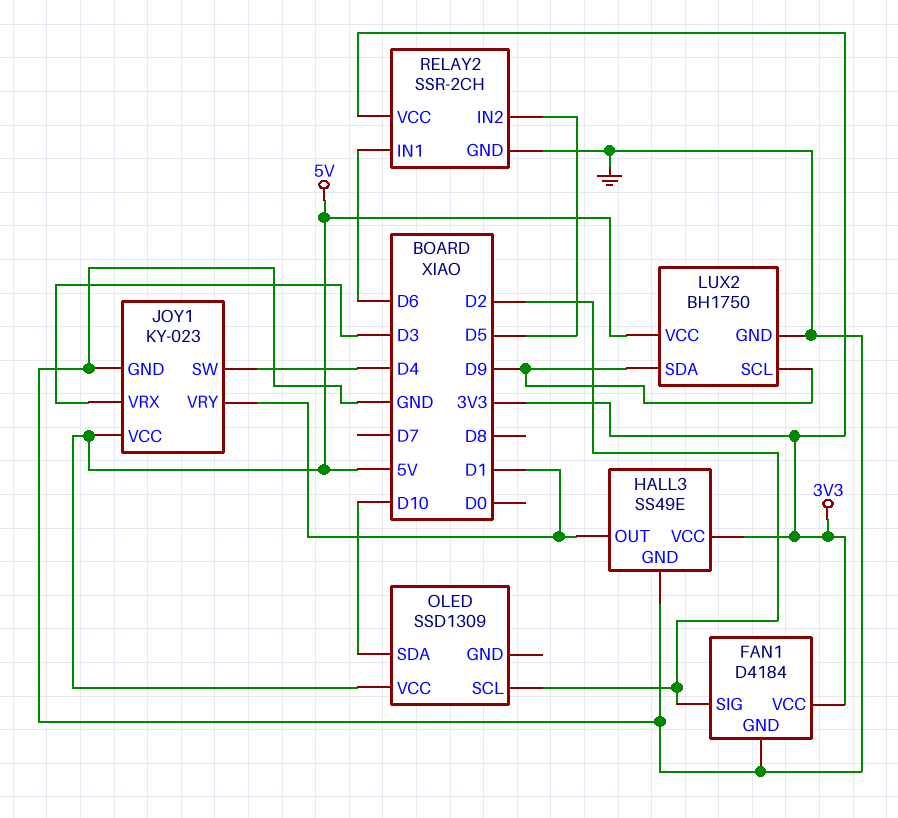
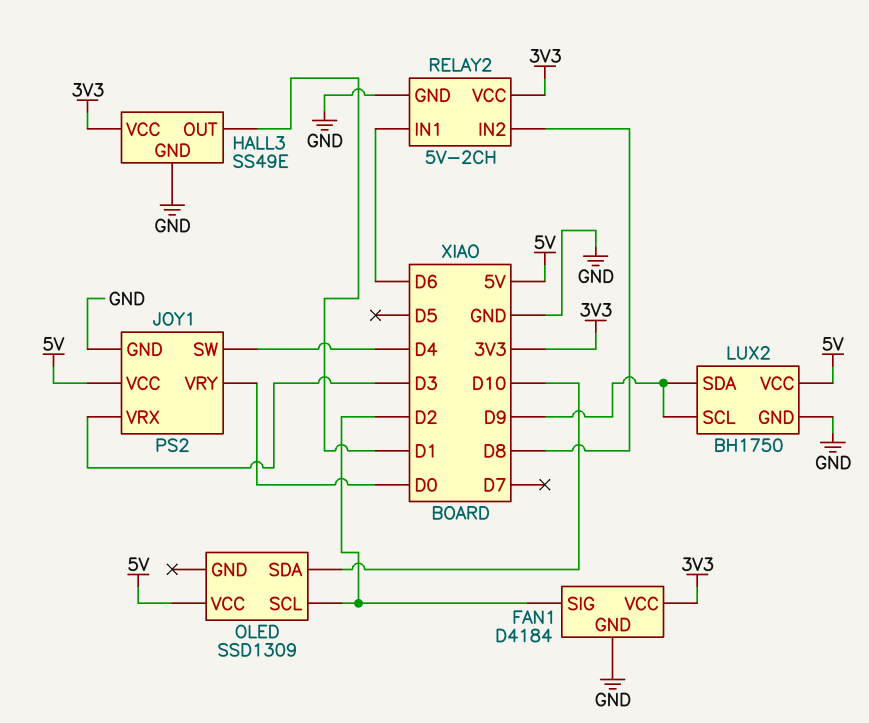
JOY1: KY-023 -> PS2
JOY1 pin VRY: D1 -> D0
RELAY2: SSR-2CH -> 5V-2CH
RELAY2 pin IN2: D5 -> D8

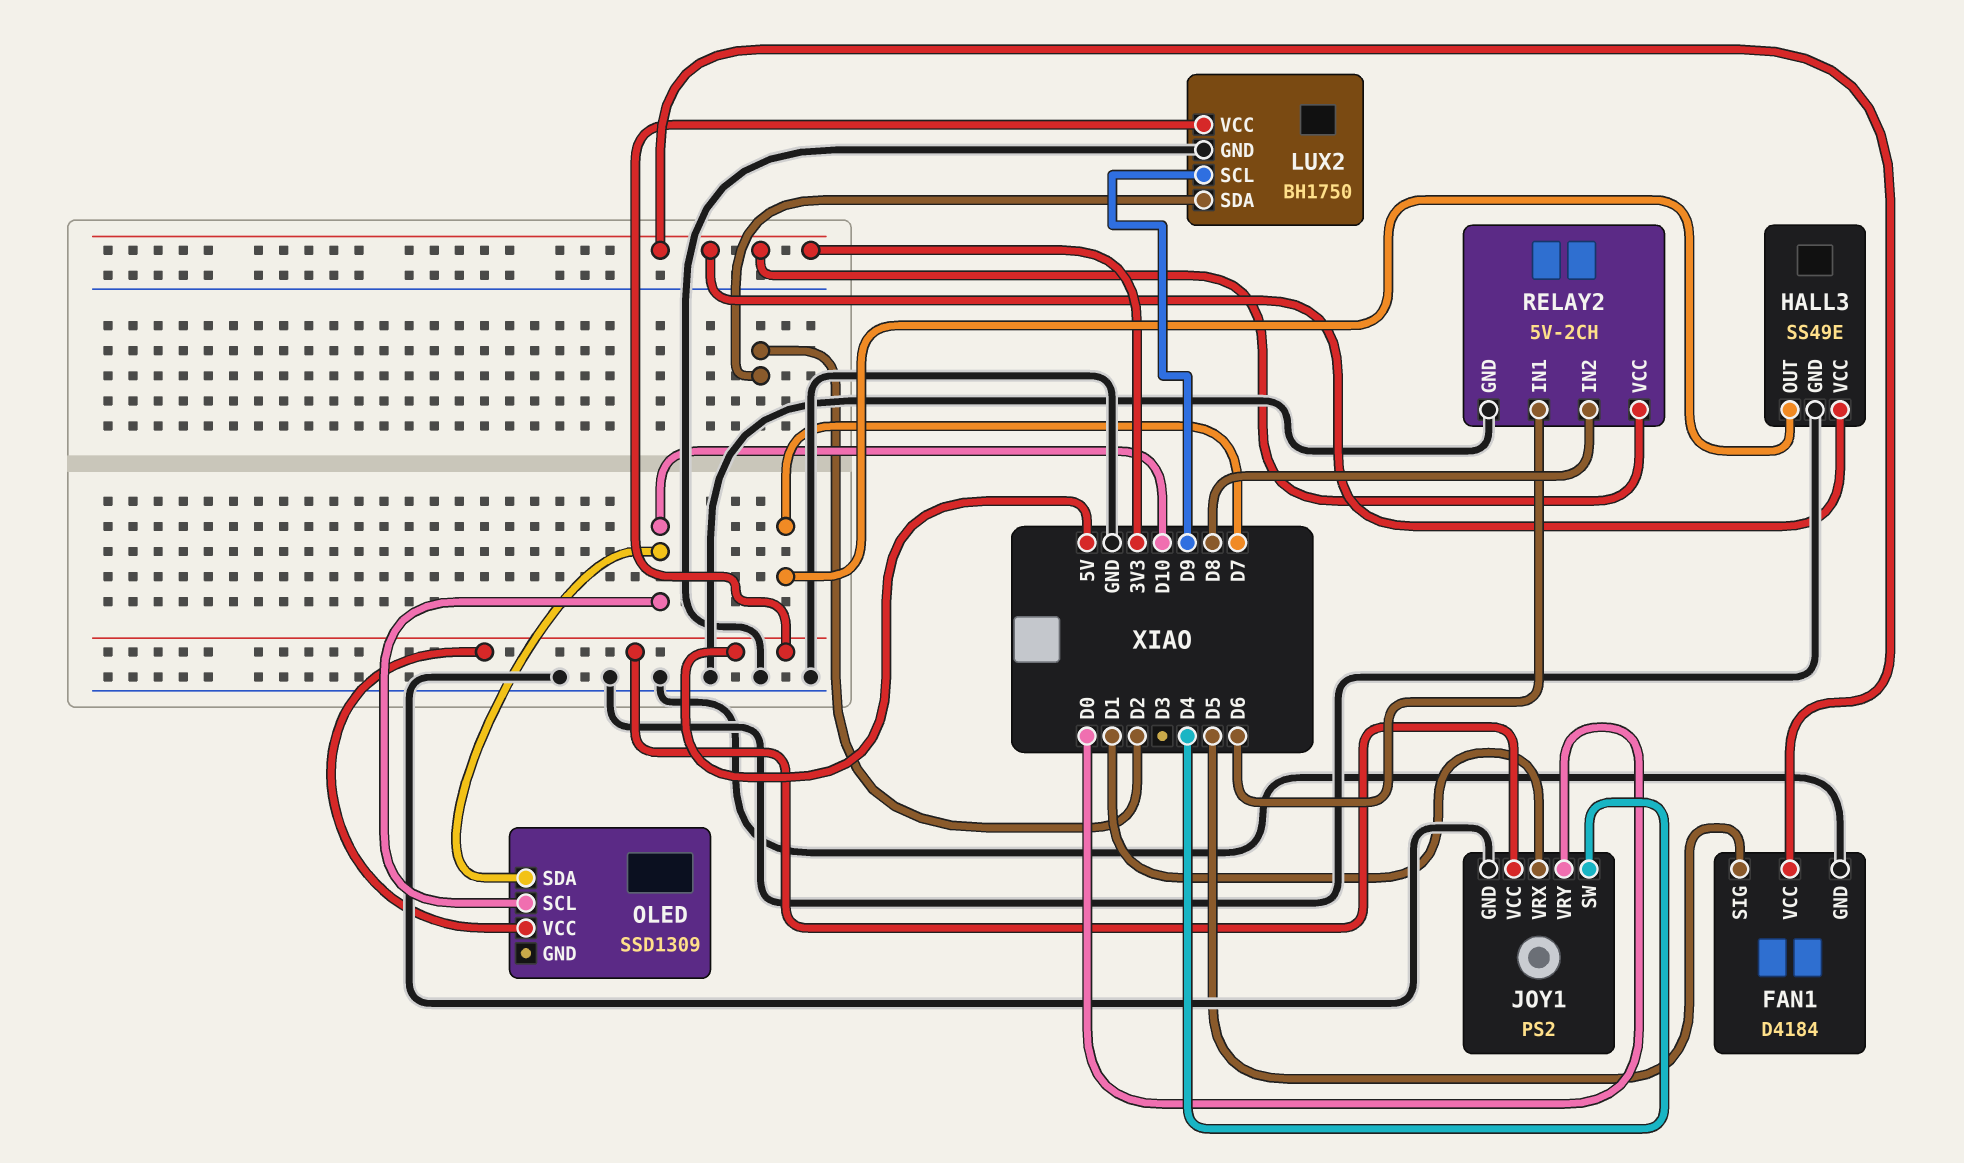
FAN1 pin SIG: D2 -> D5
HALL3 pin OUT: D1 -> D7
JOY1 pin VRX: D3 -> D1
LUX2 pin SDA: D9 -> D2
OLED pin SCL: D2 -> D10

